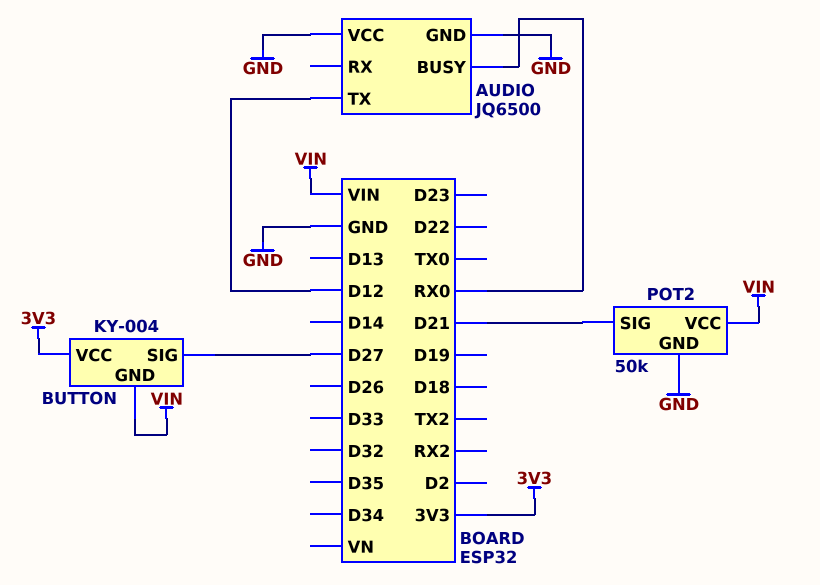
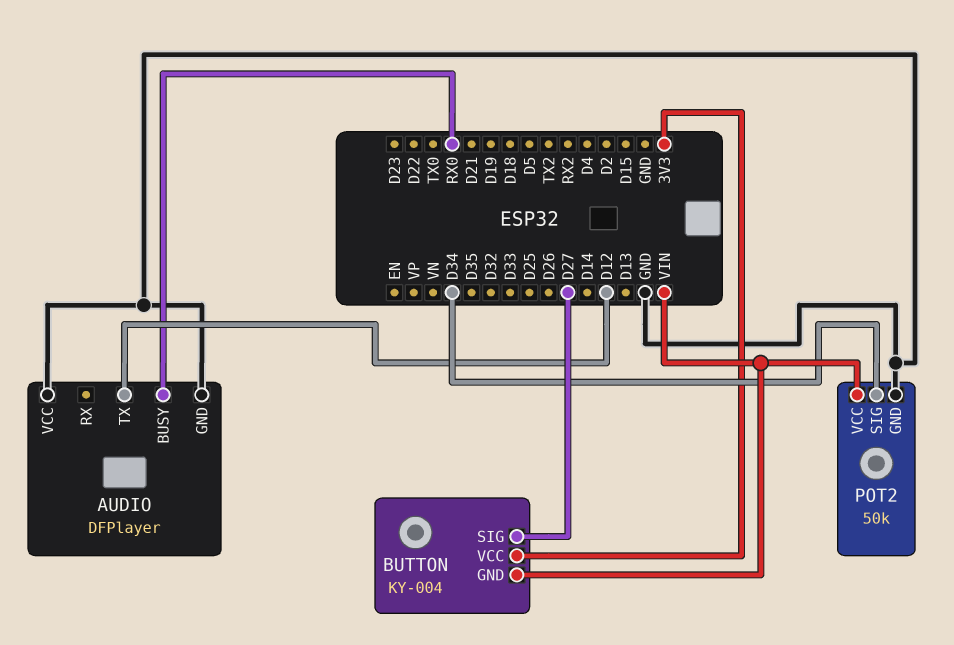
AUDIO: JQ6500 -> DFPlayer
POT2 pin SIG: D21 -> D34

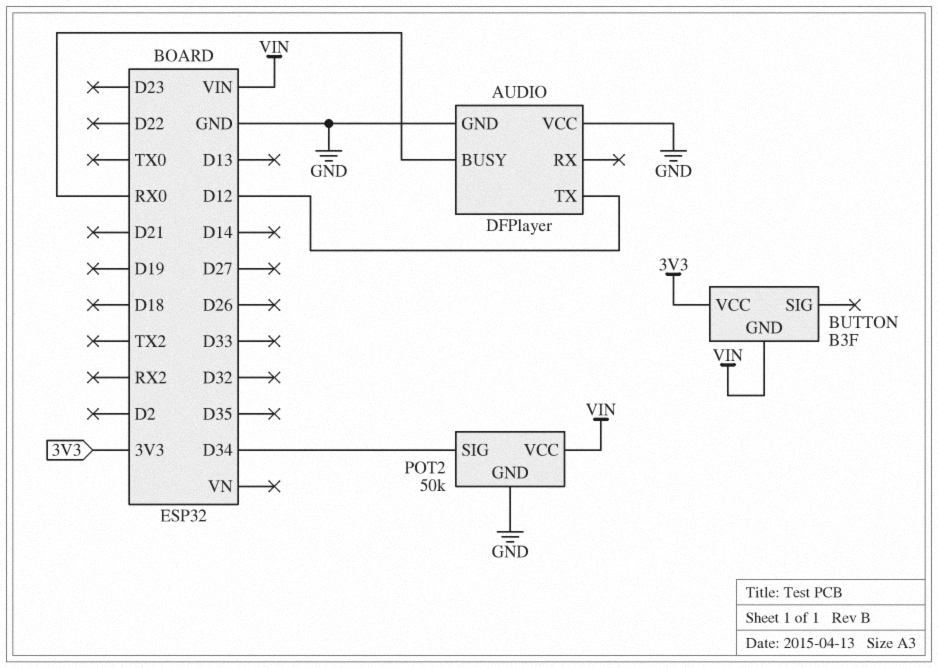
BUTTON: KY-004 -> B3F
BUTTON pin SIG: D27 -> none

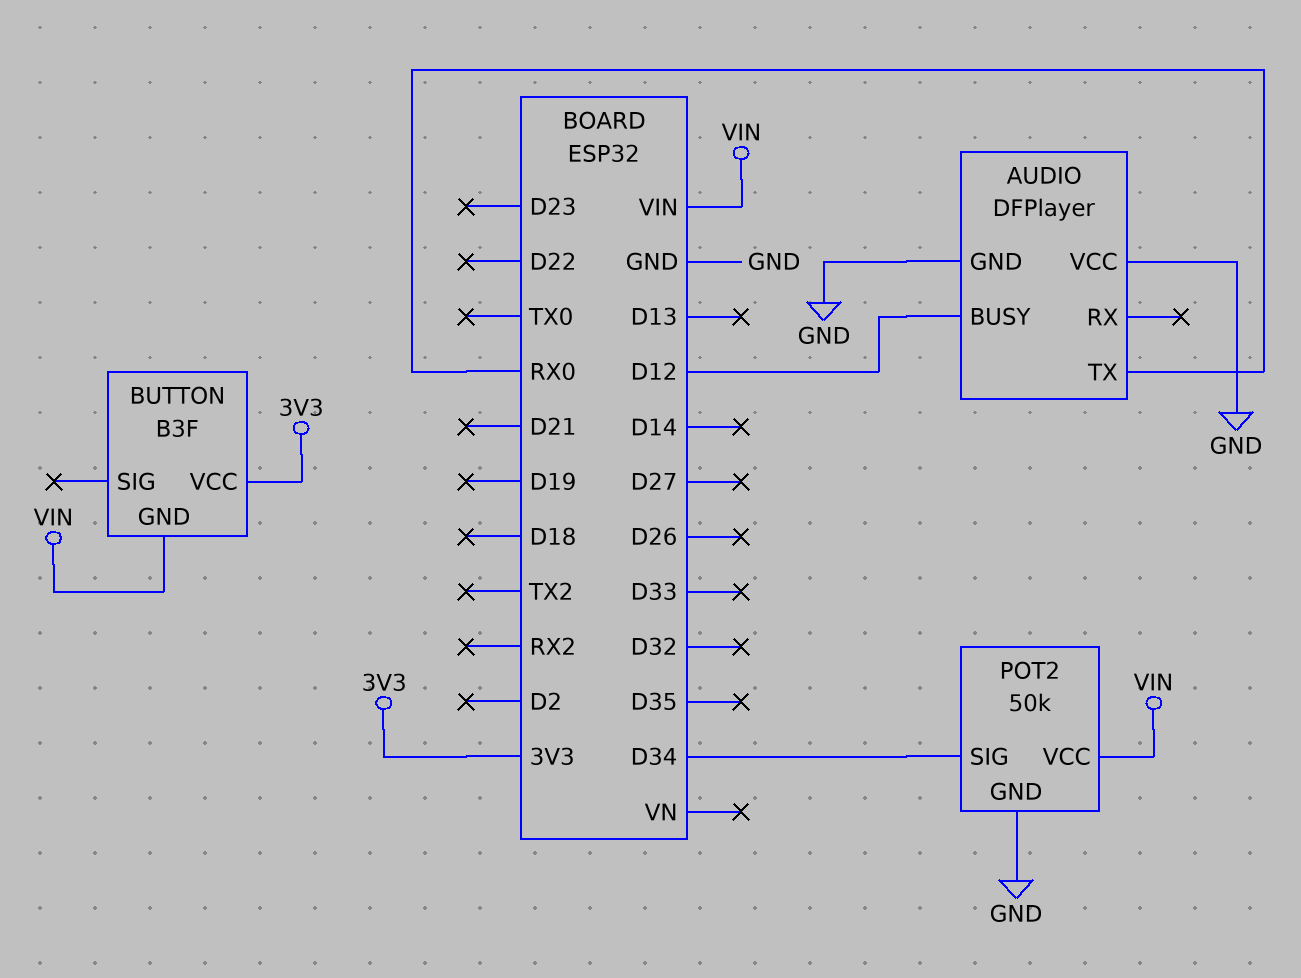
AUDIO pin BUSY: RX0 -> D12
AUDIO pin TX: D12 -> RX0

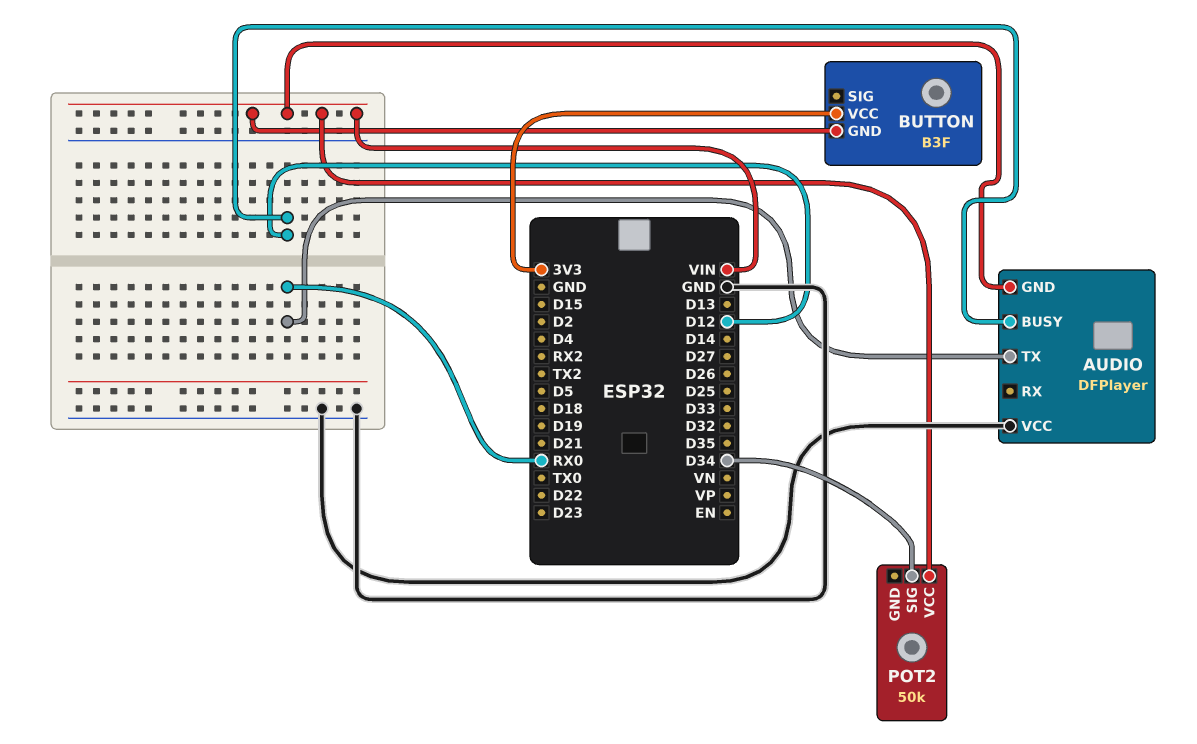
AUDIO pin GND: GND -> VIN
POT2 pin GND: GND -> none

